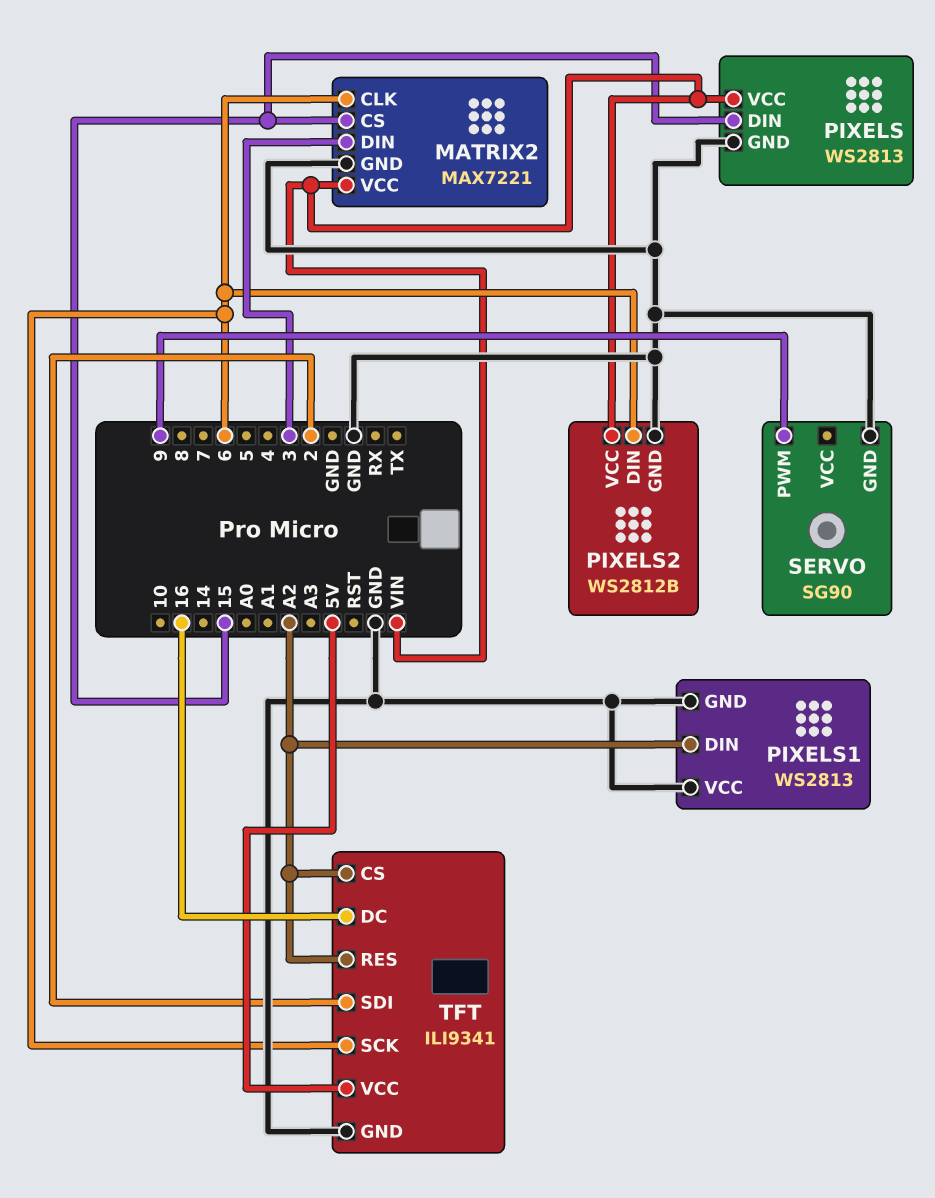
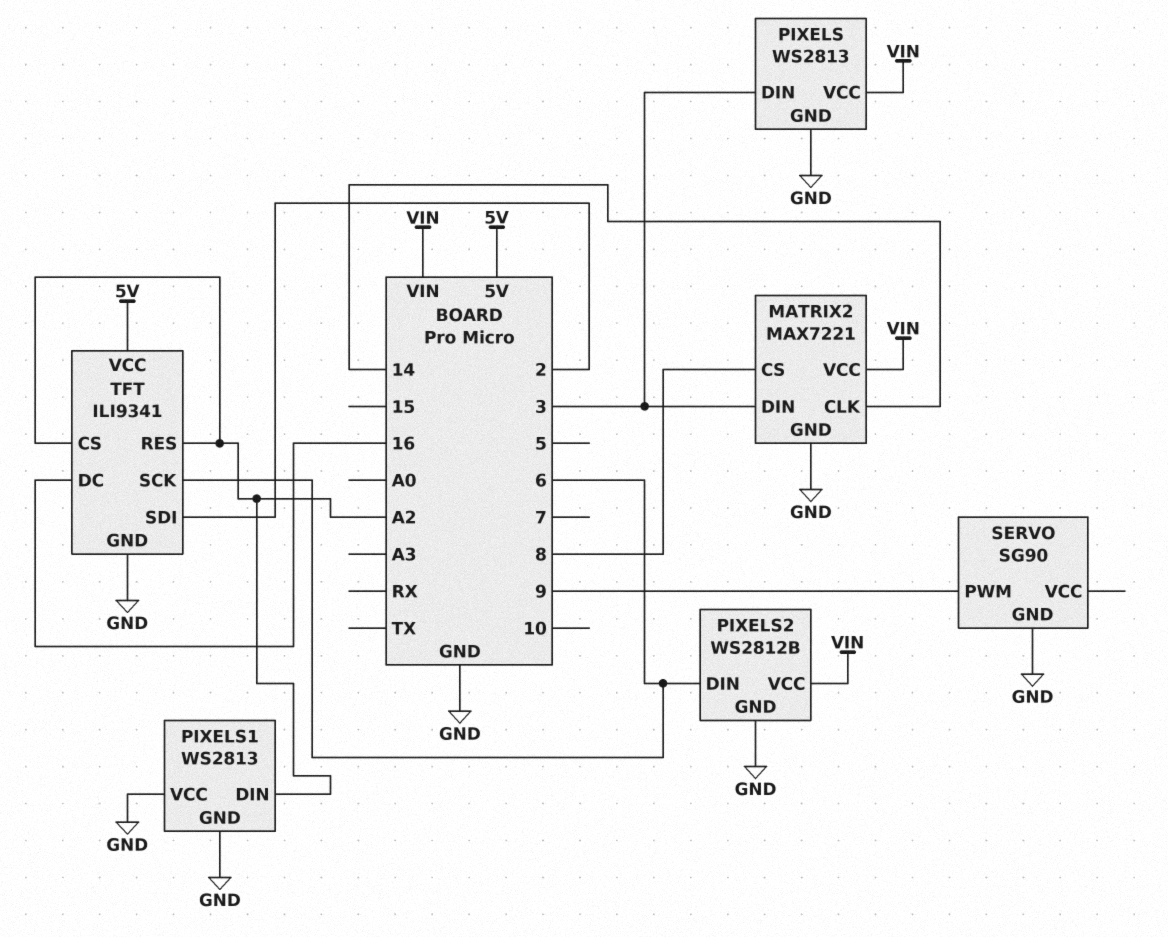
MATRIX2 pin CLK: 6 -> 14
MATRIX2 pin CS: 15 -> 8
PIXELS pin DIN: 15 -> 3

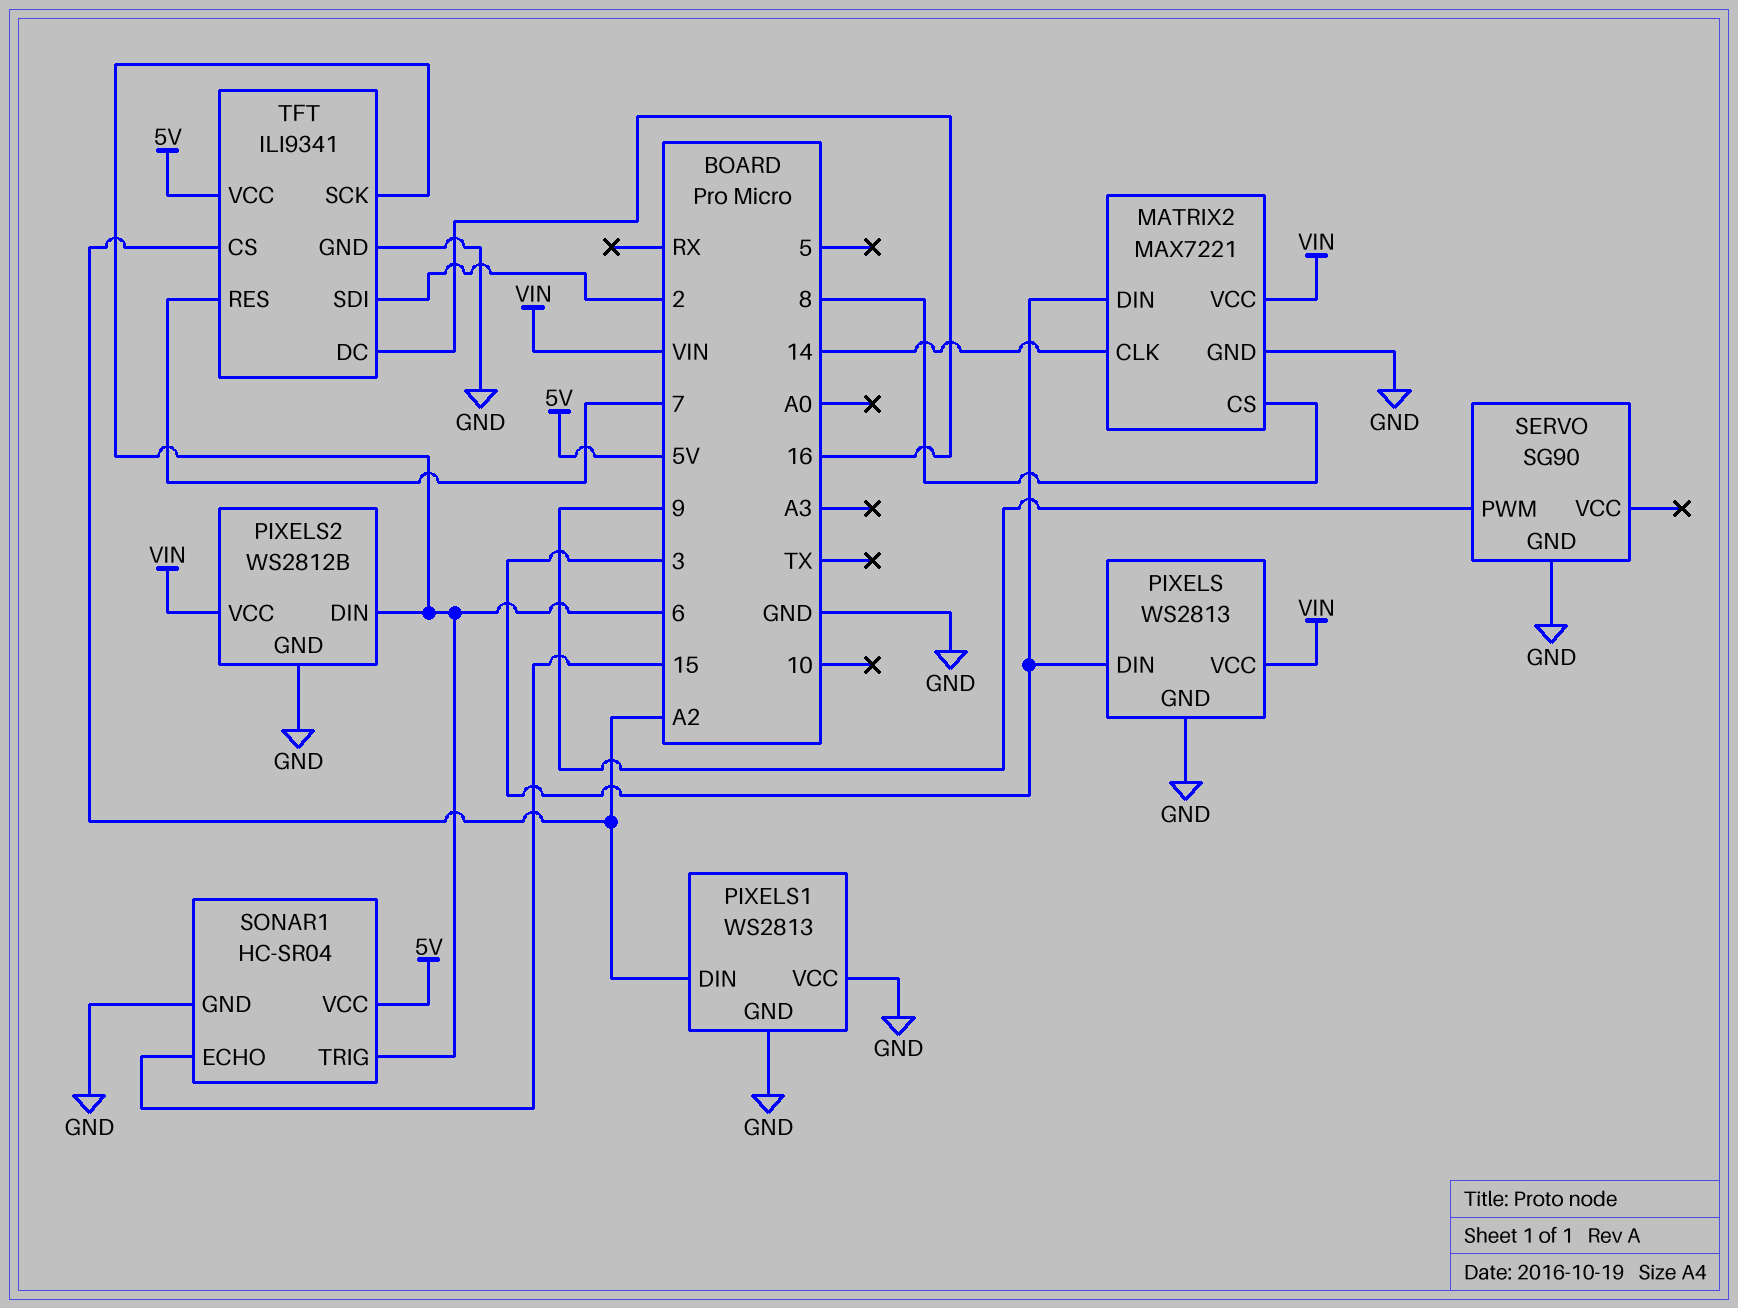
SONAR1: none -> HC-SR04
SONAR1 pin ECHO: none -> 15
SONAR1 pin GND: none -> GND
SONAR1 pin TRIG: none -> 6
SONAR1 pin VCC: none -> 5V
TFT pin RES: A2 -> 7

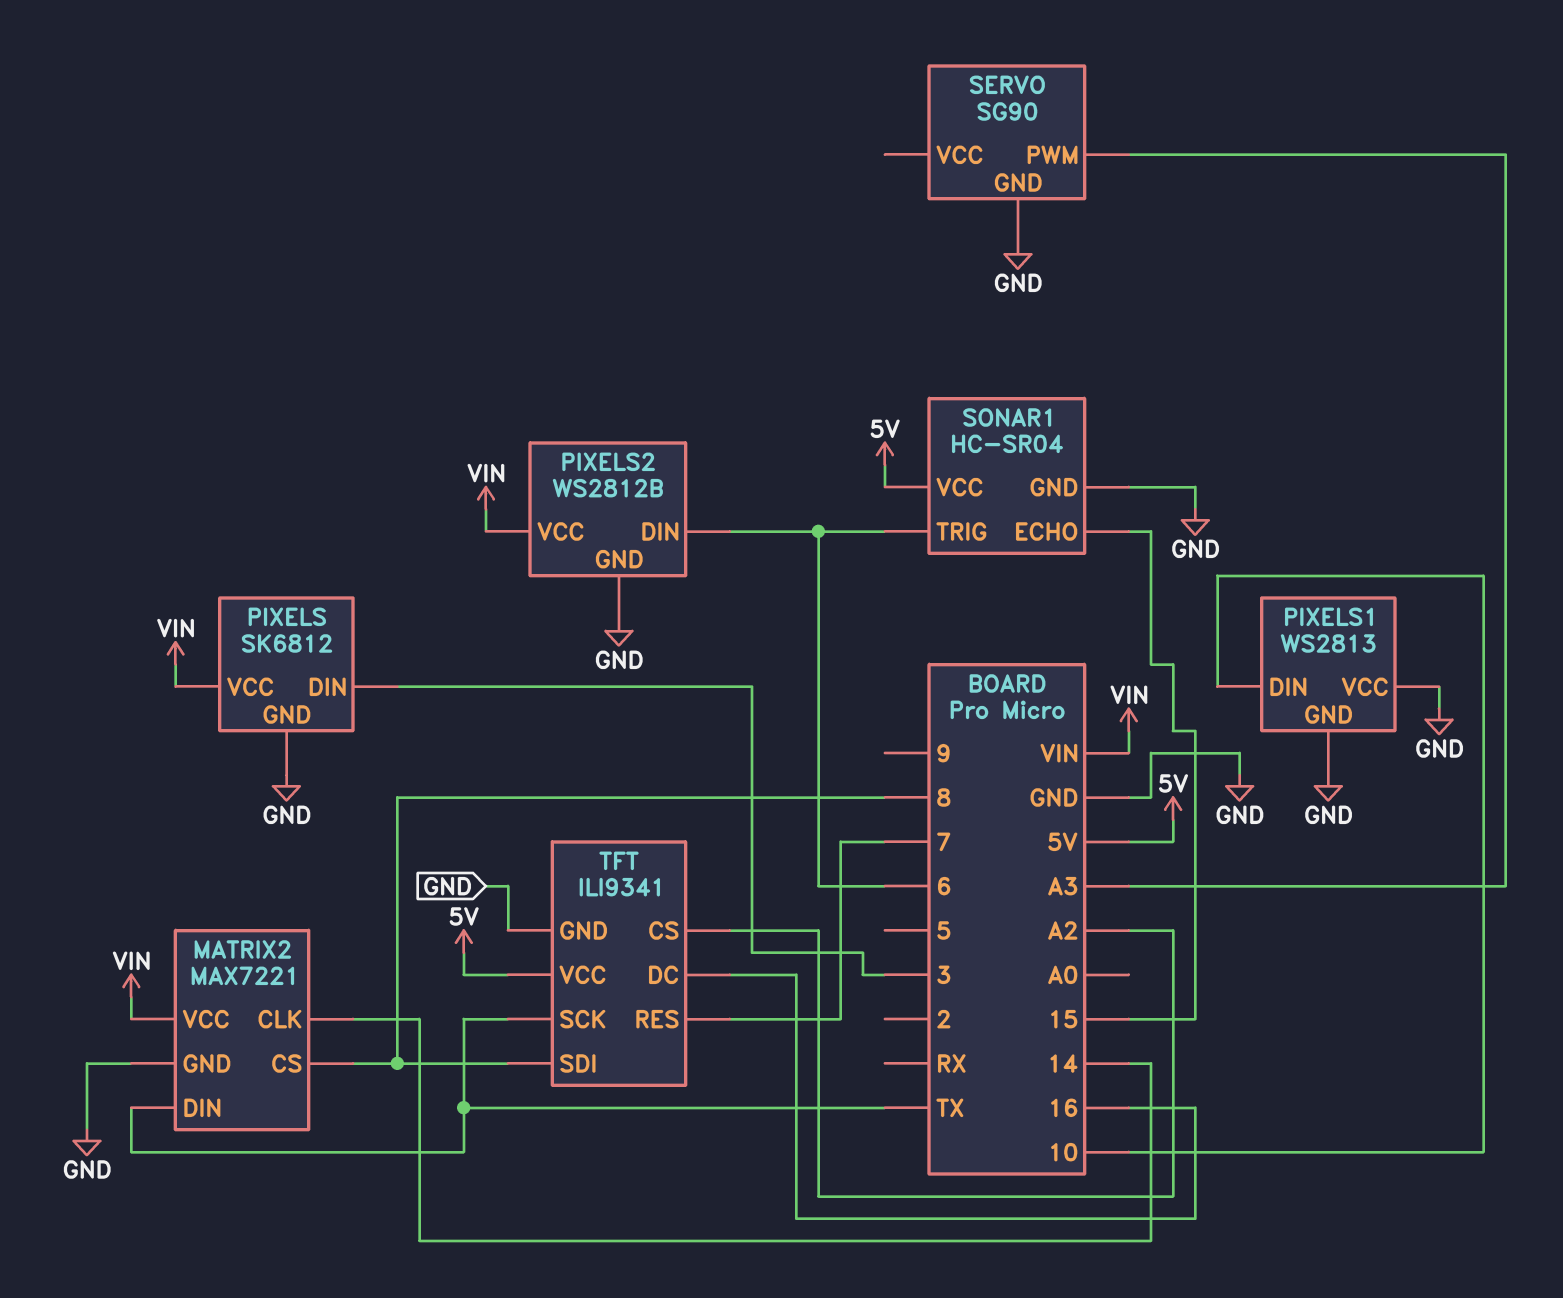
MATRIX2 pin DIN: 3 -> TX
PIXELS: WS2813 -> SK6812
PIXELS1 pin DIN: A2 -> 10
SERVO pin PWM: 9 -> A3
TFT pin SCK: 6 -> TX
TFT pin SDI: 2 -> 8

